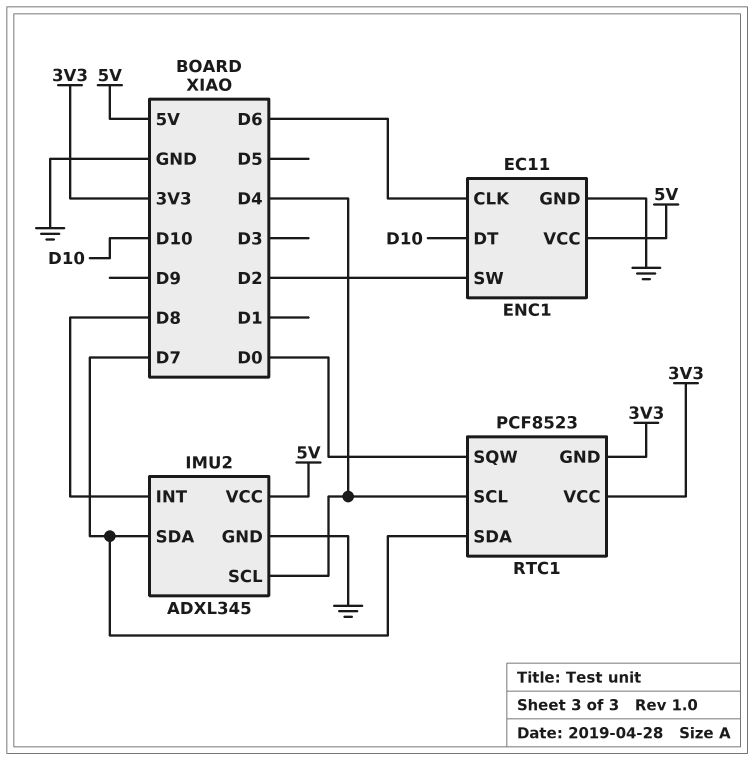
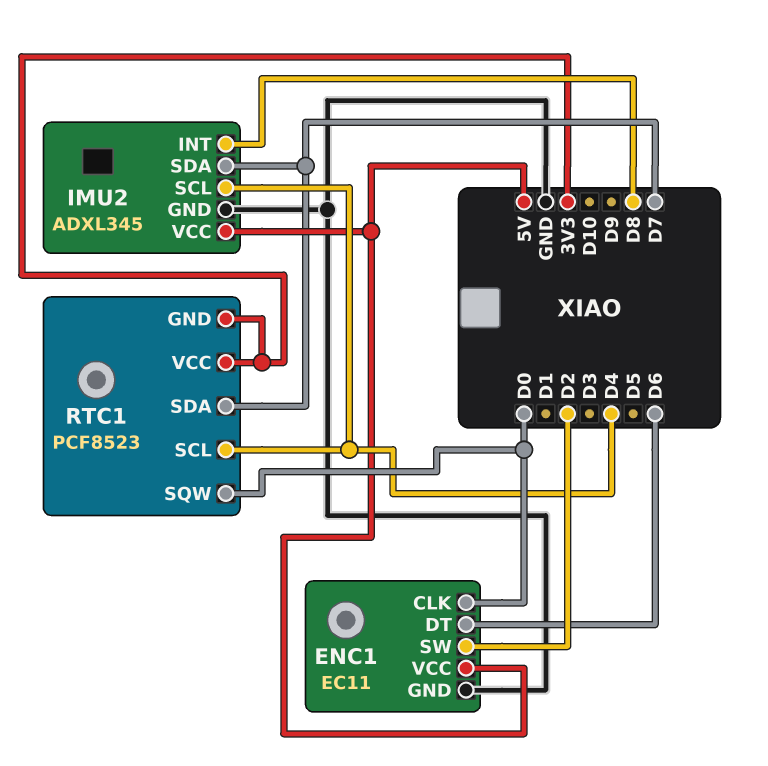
ENC1 pin CLK: D6 -> D0
ENC1 pin DT: D10 -> D6

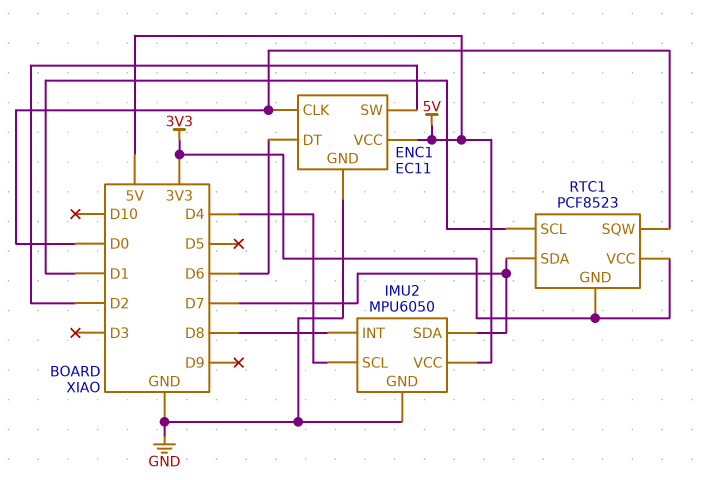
IMU2: ADXL345 -> MPU6050
RTC1 pin SCL: D4 -> D1

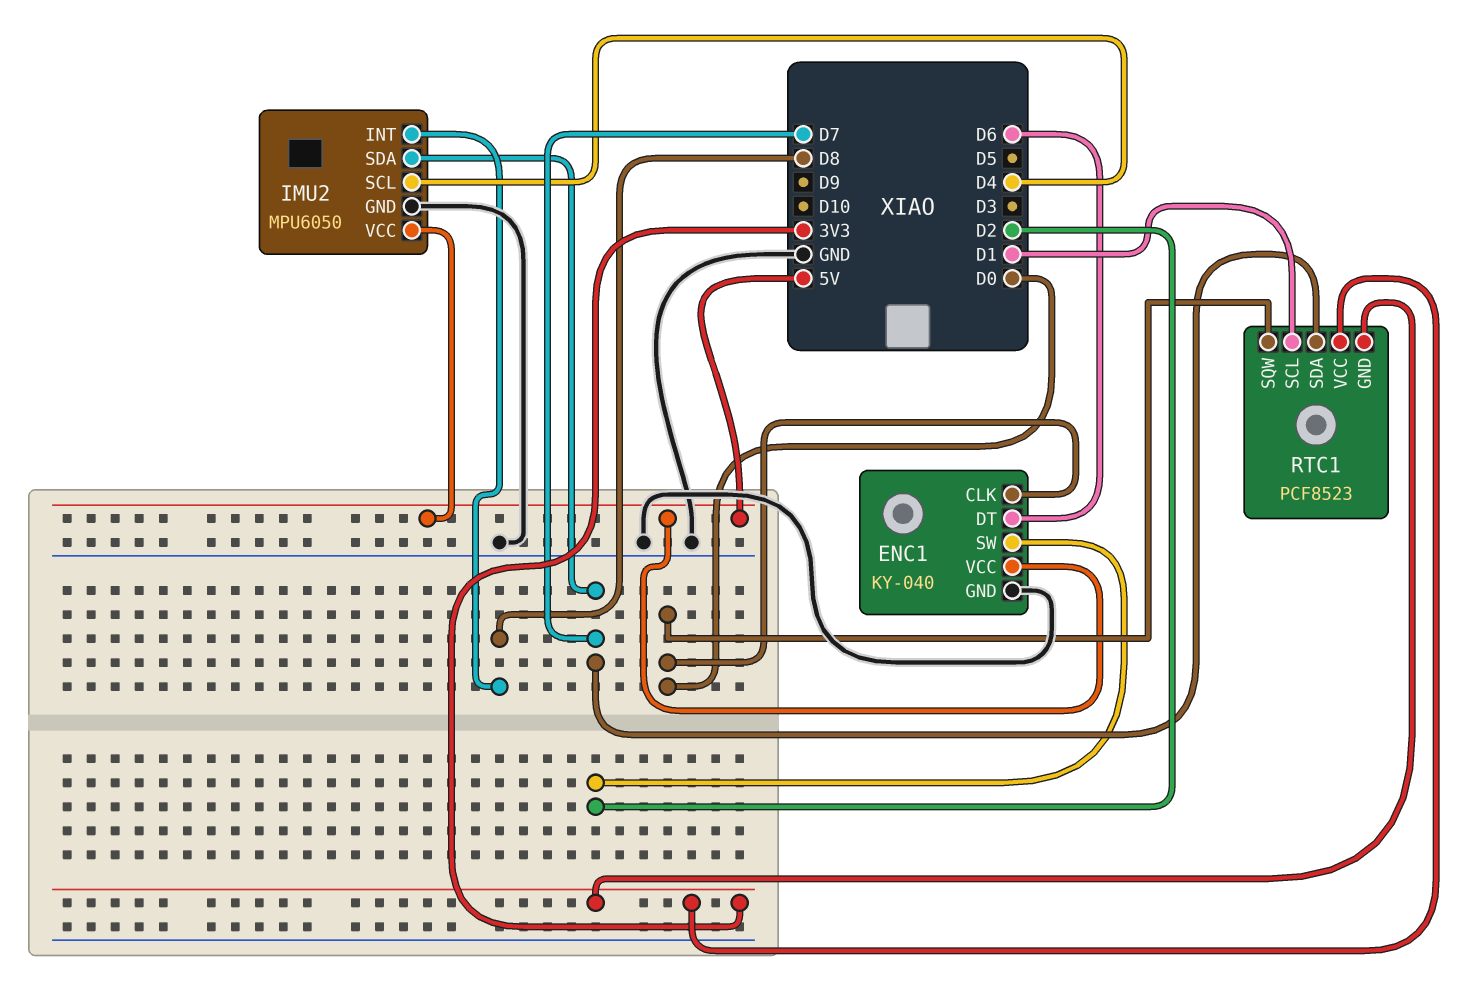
ENC1: EC11 -> KY-040

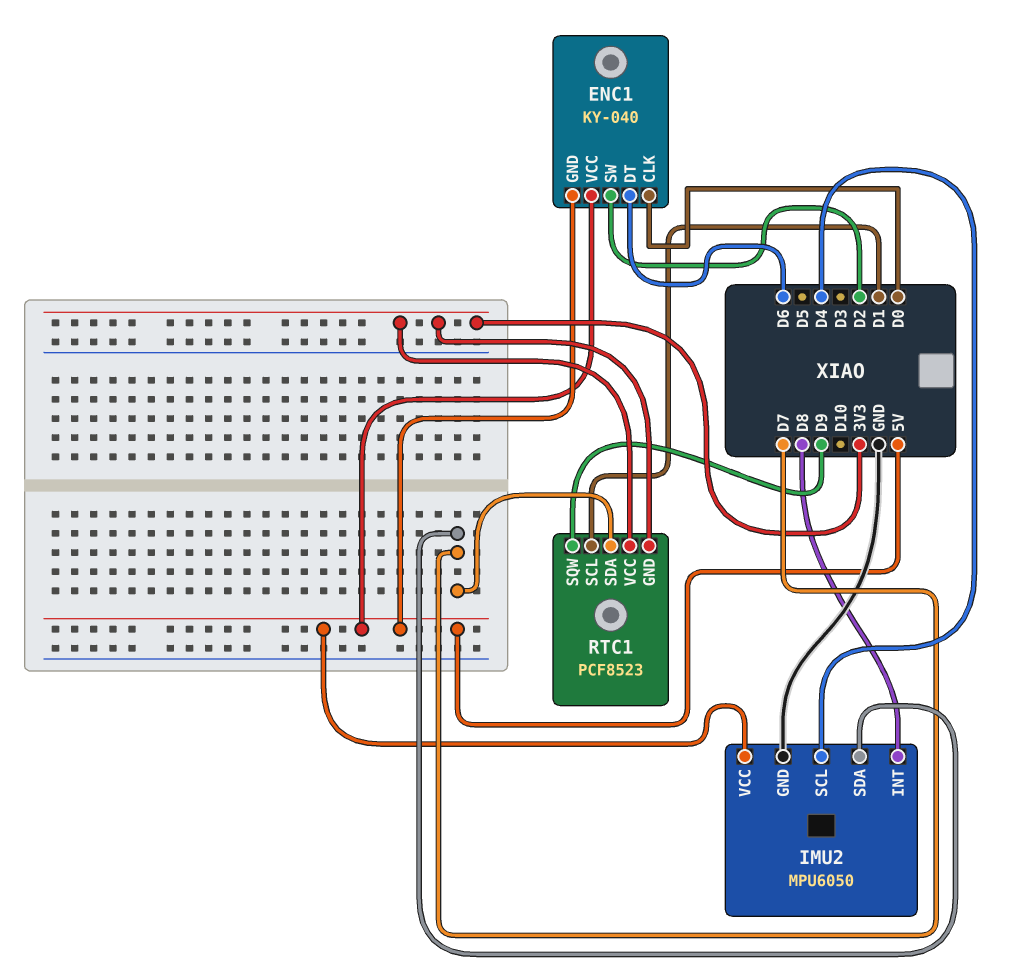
ENC1 pin GND: GND -> 5V
RTC1 pin SQW: D0 -> D9

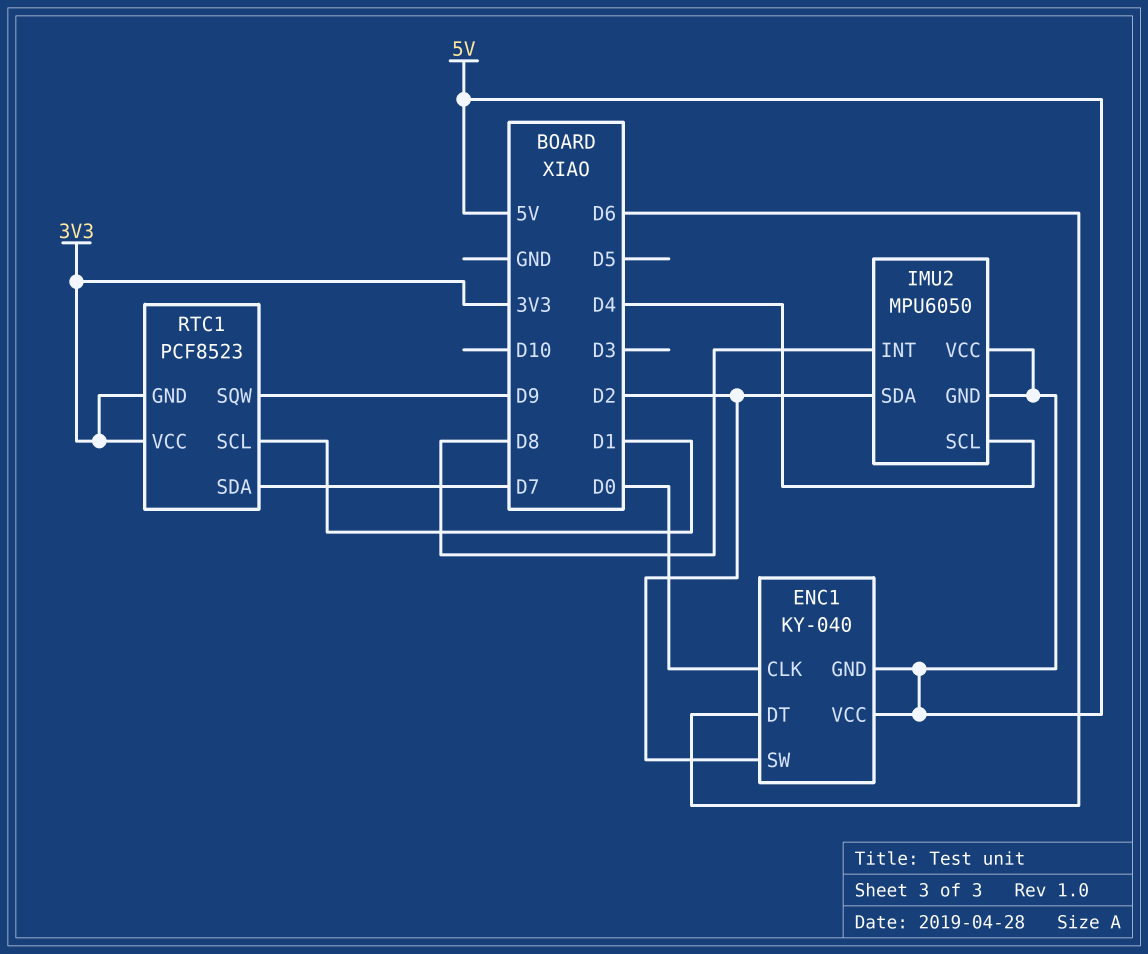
IMU2 pin GND: GND -> 5V
IMU2 pin SDA: D7 -> D2

